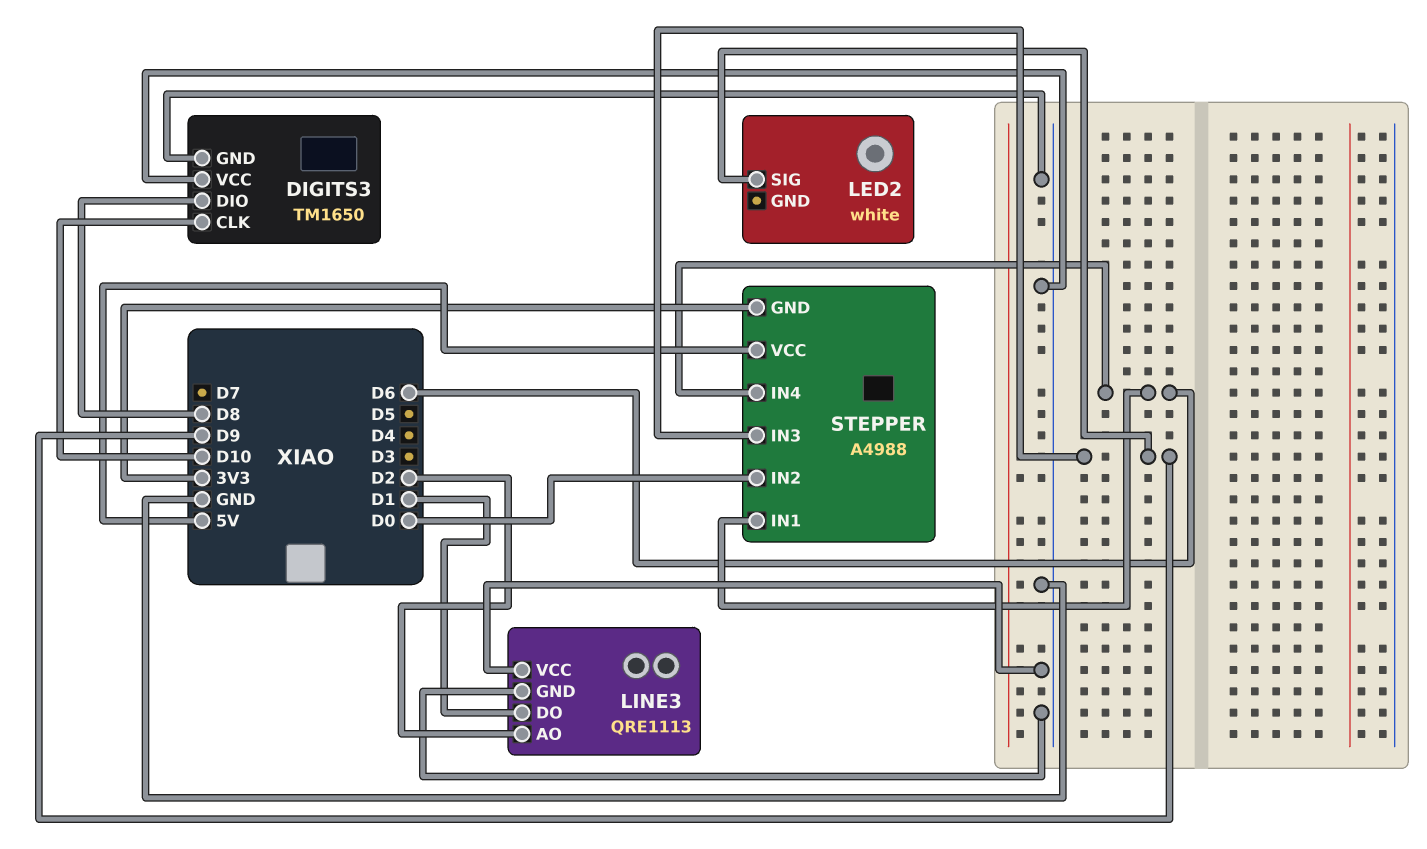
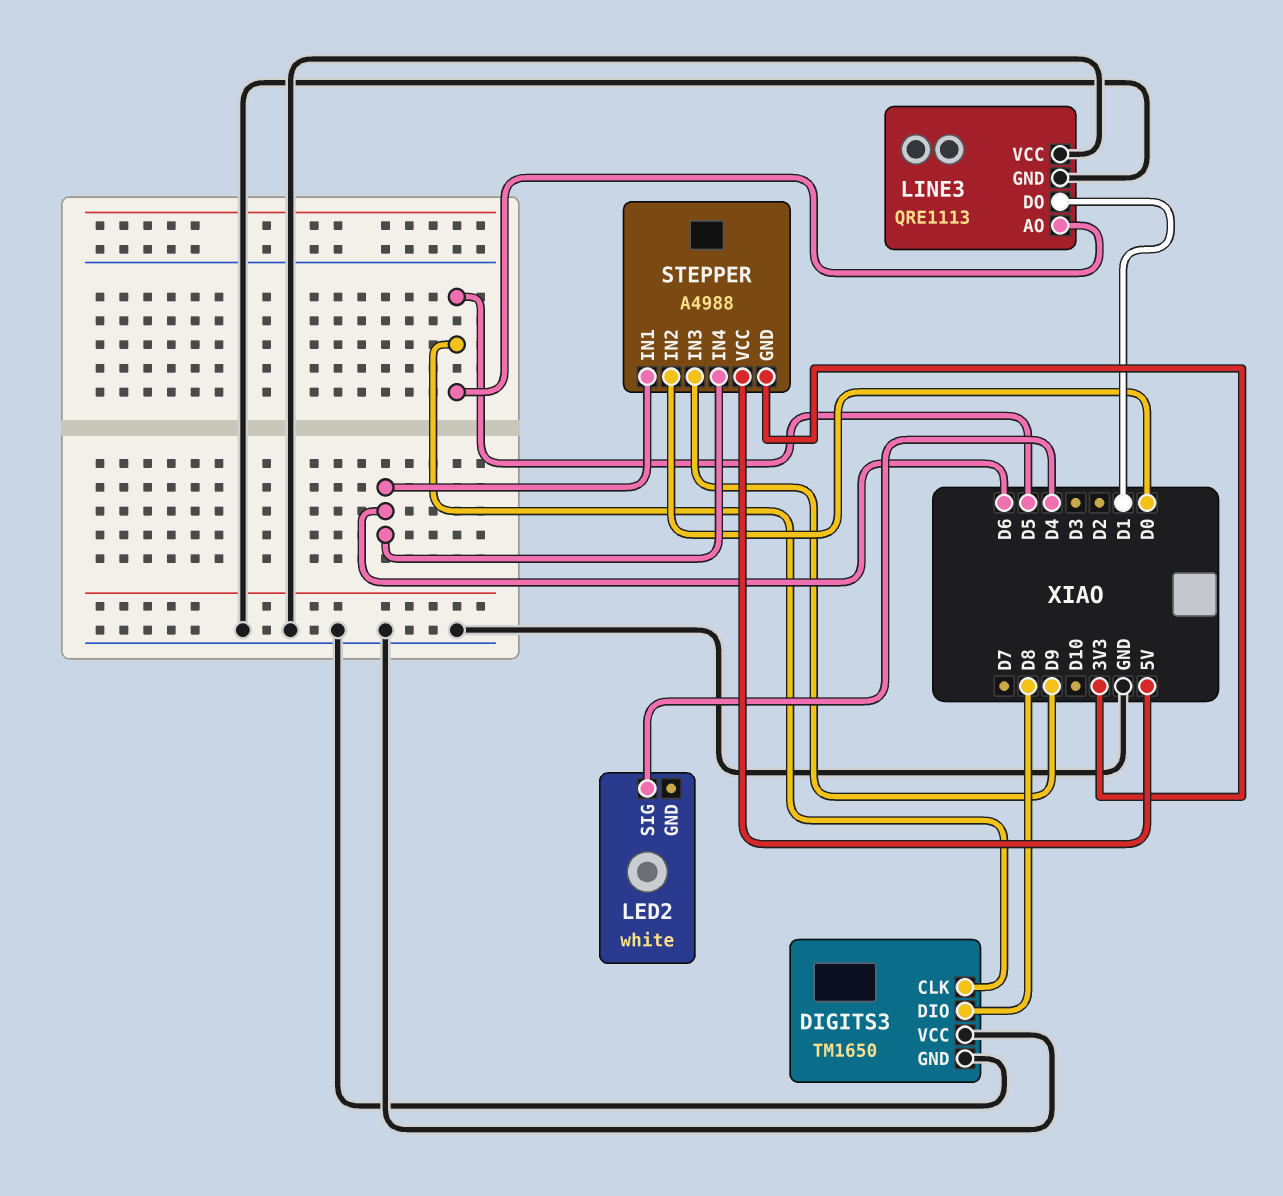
DIGITS3 pin CLK: D10 -> D5
LED2 pin SIG: D9 -> D4
LINE3 pin AO: D2 -> D5

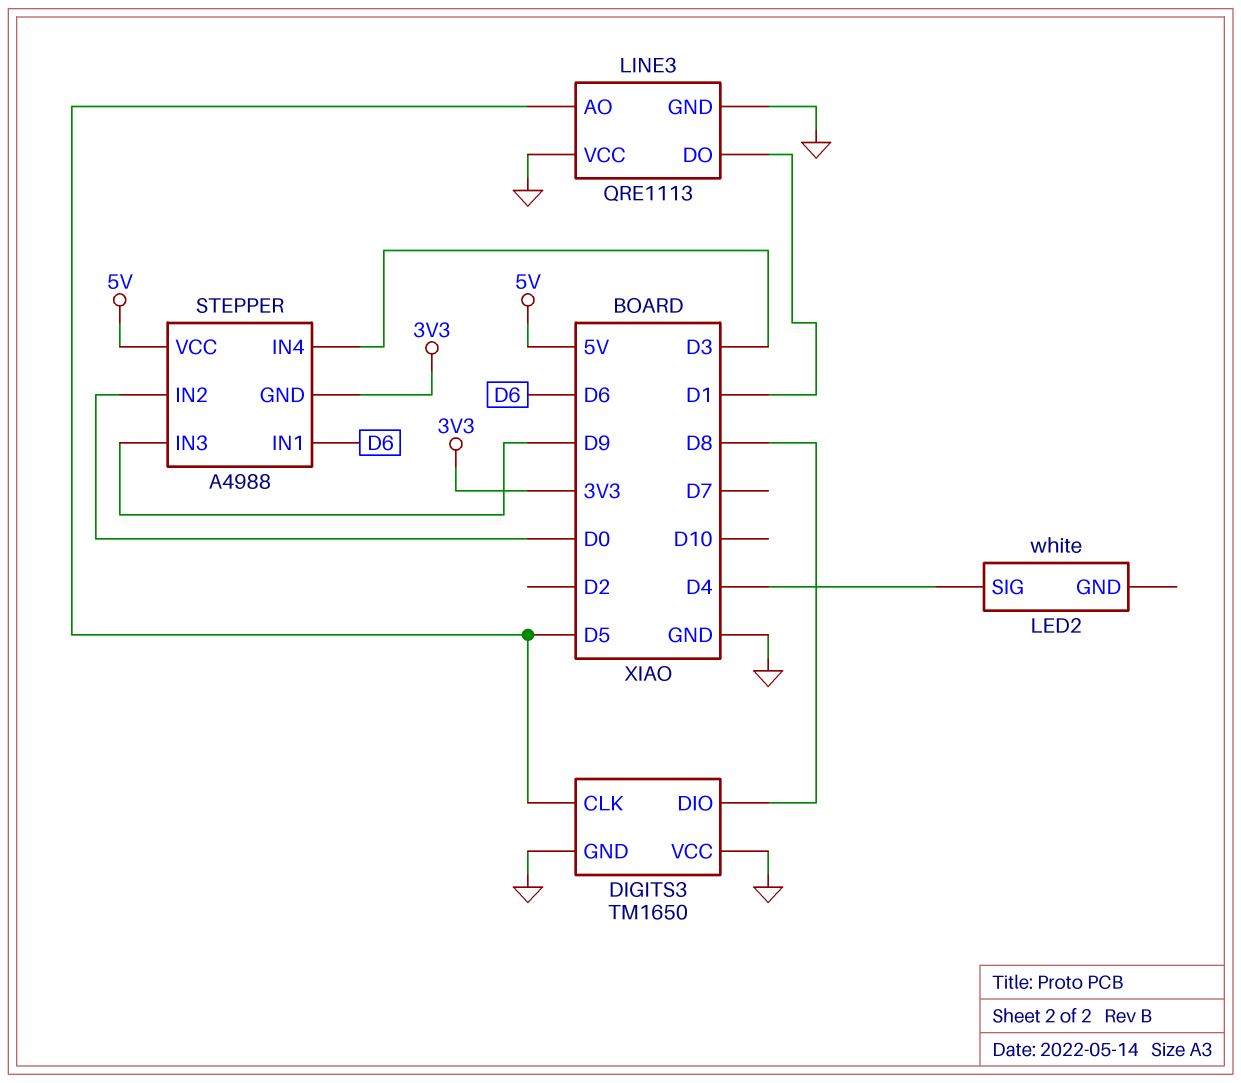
STEPPER pin IN4: D6 -> D3

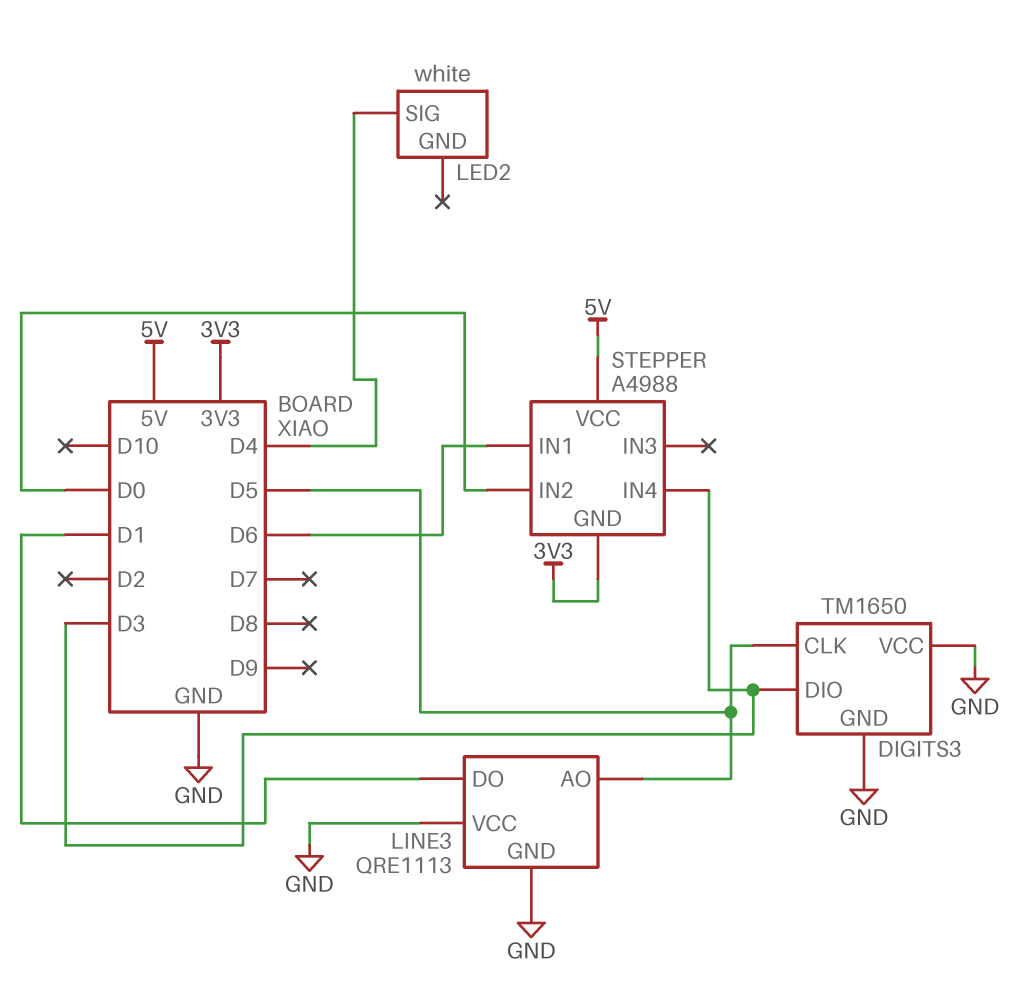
DIGITS3 pin DIO: D8 -> D3
STEPPER pin IN3: D9 -> none

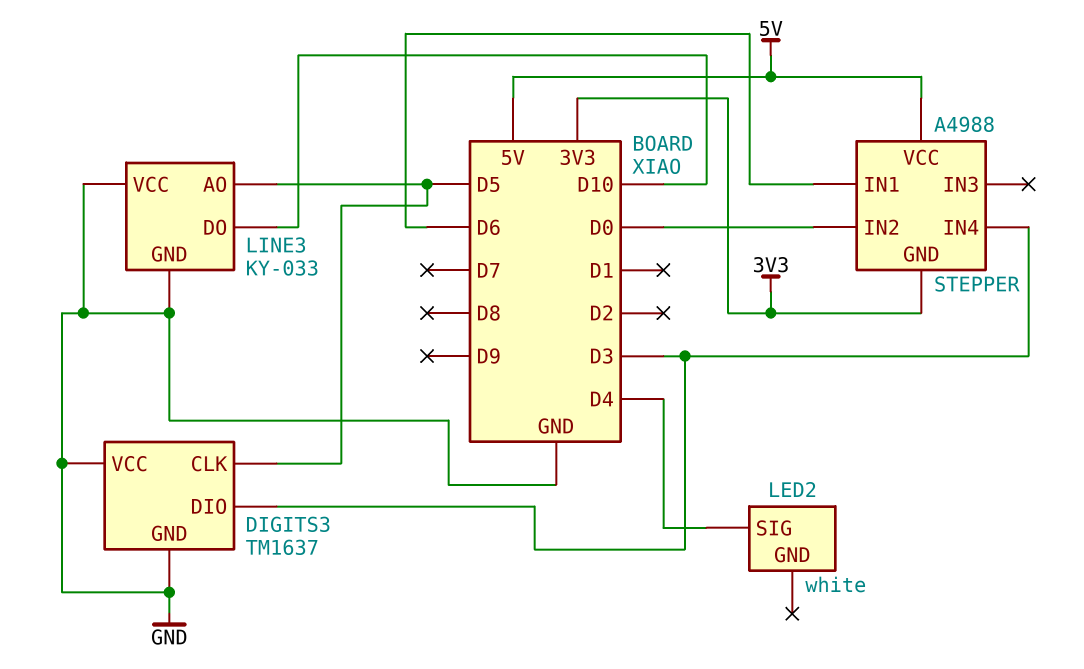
DIGITS3: TM1650 -> TM1637
LINE3: QRE1113 -> KY-033
LINE3 pin DO: D1 -> D10

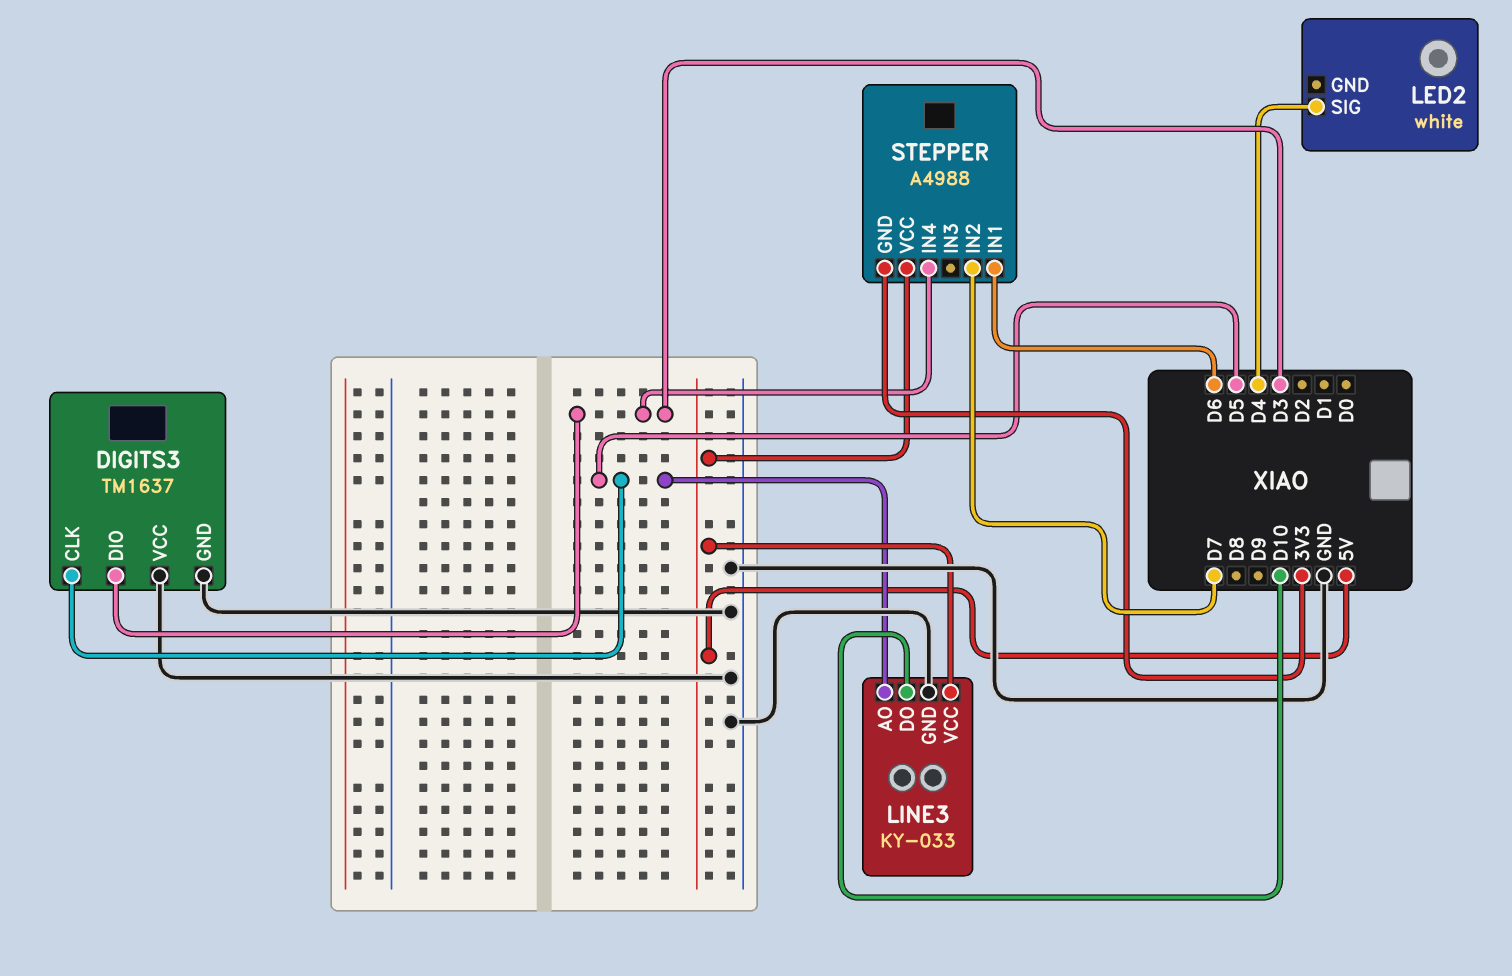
LINE3 pin VCC: GND -> 5V
STEPPER pin IN2: D0 -> D7

